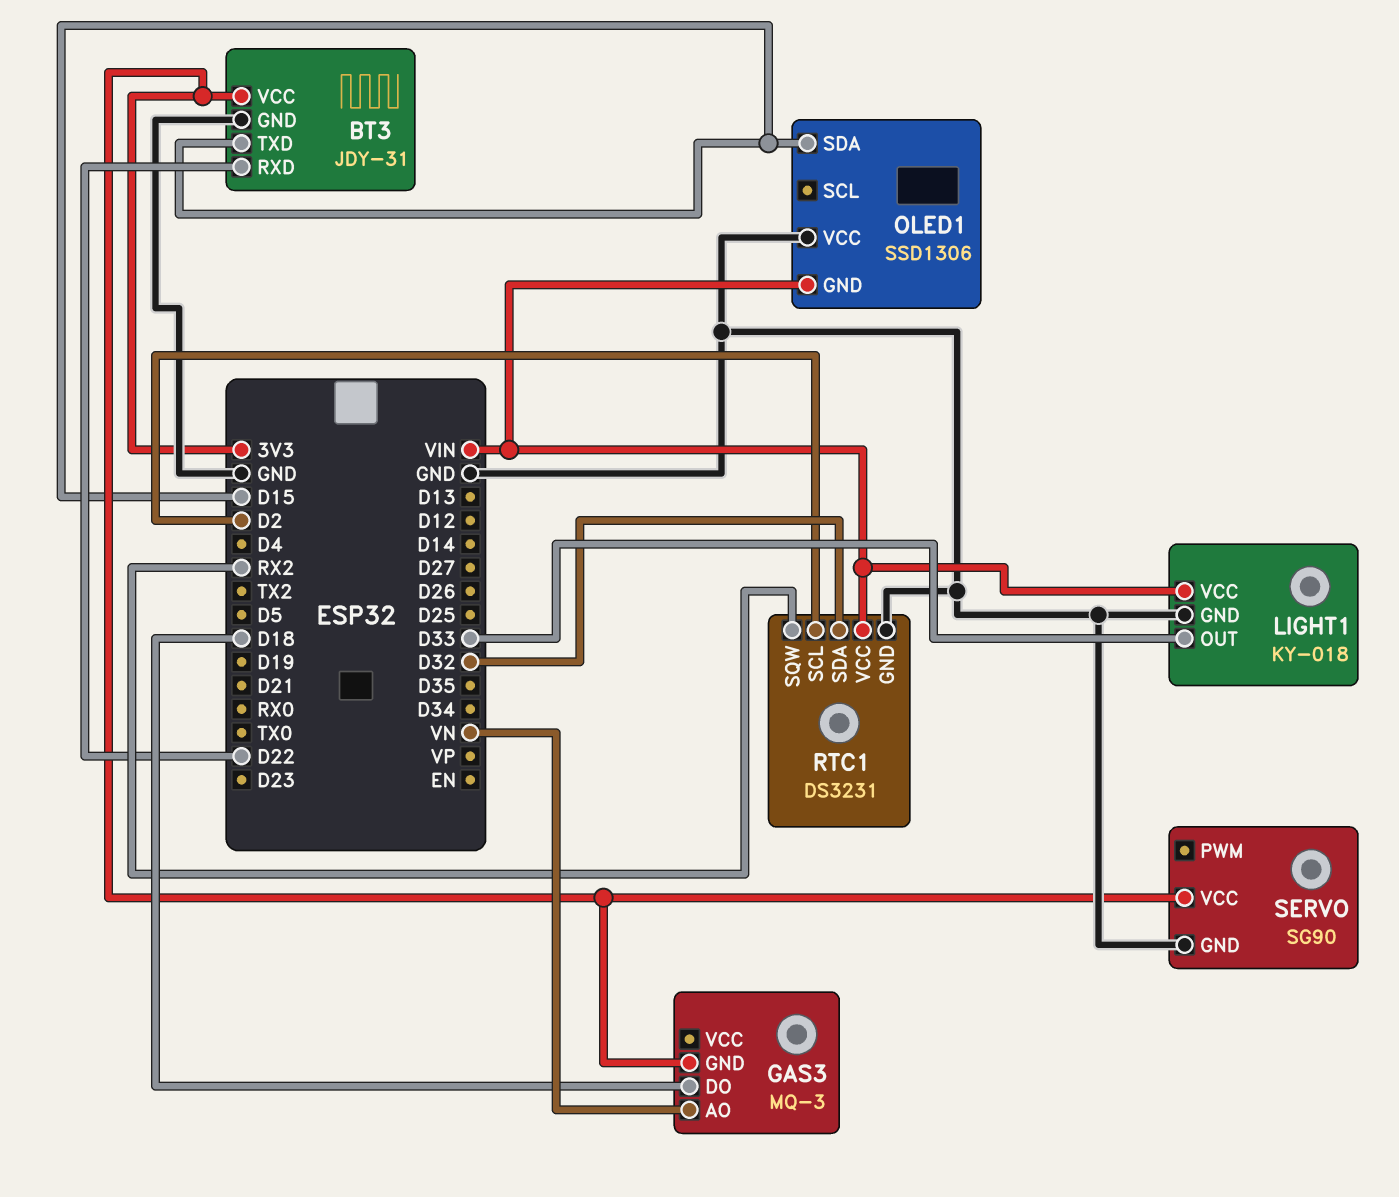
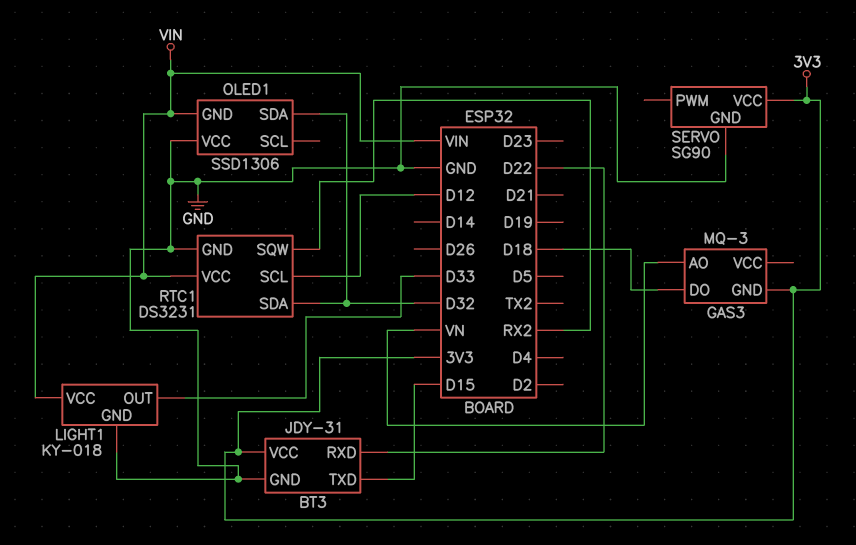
OLED1 pin SDA: D15 -> D32
RTC1 pin SCL: D2 -> D12

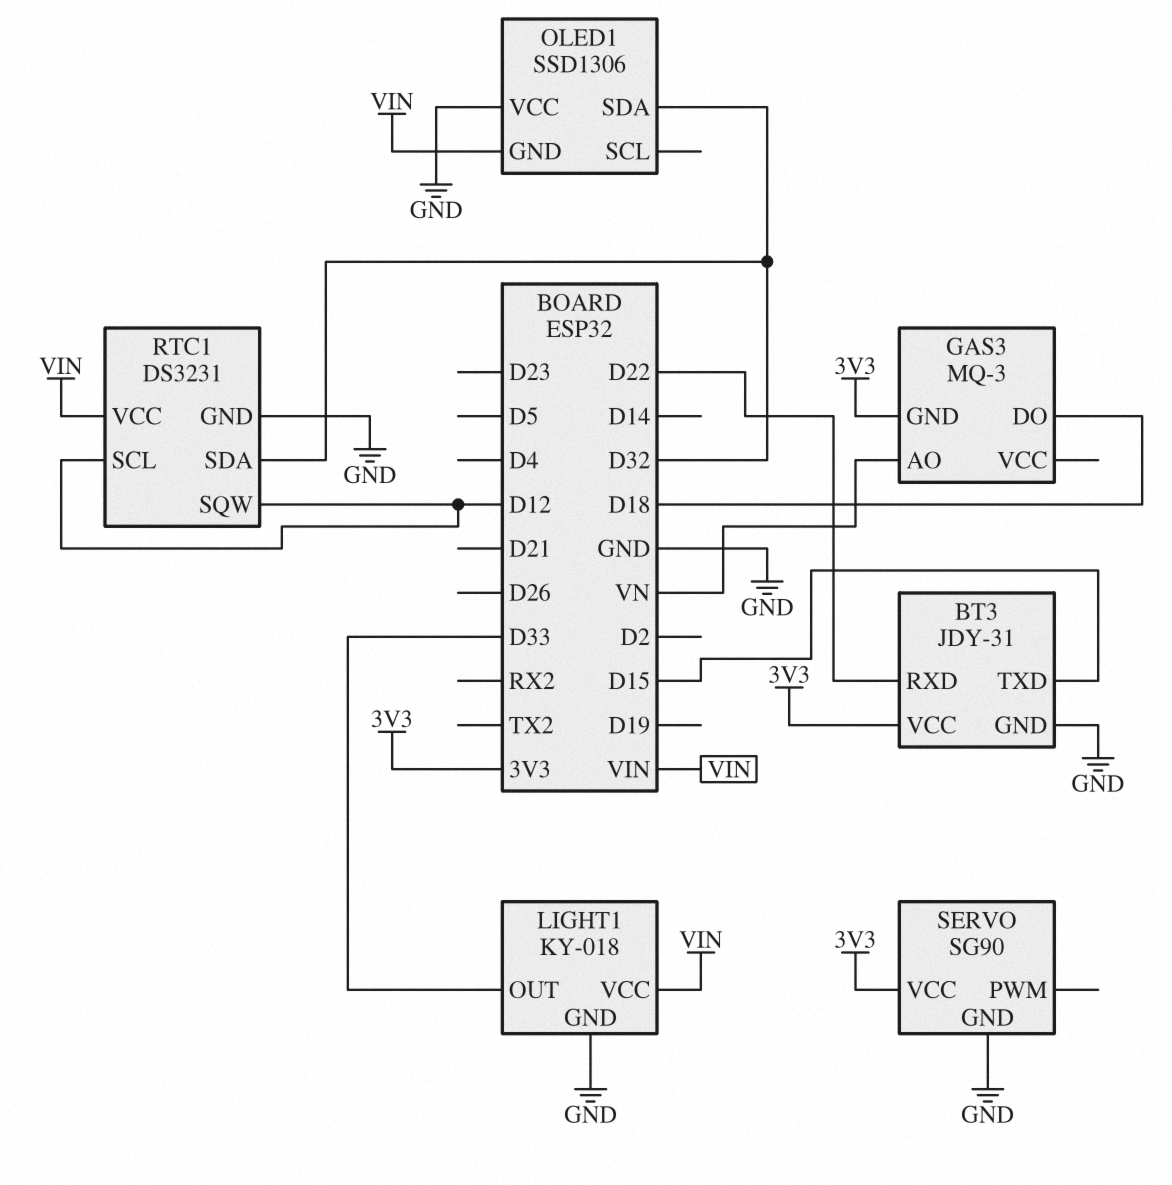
RTC1 pin SQW: RX2 -> D12

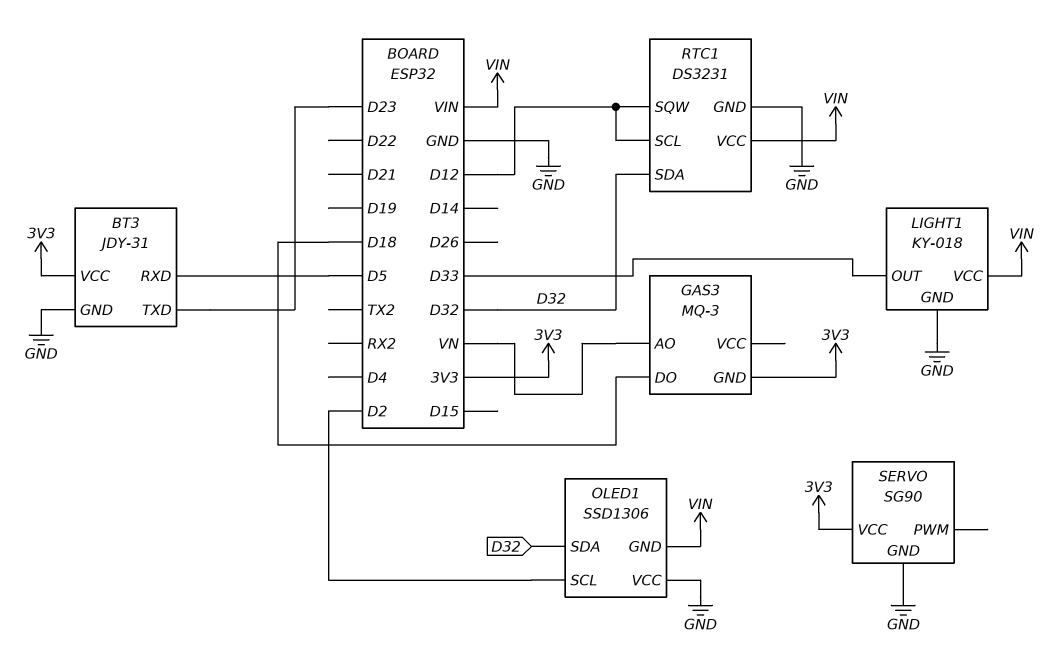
BT3 pin RXD: D22 -> D5
BT3 pin TXD: D15 -> D23
OLED1 pin SCL: none -> D2

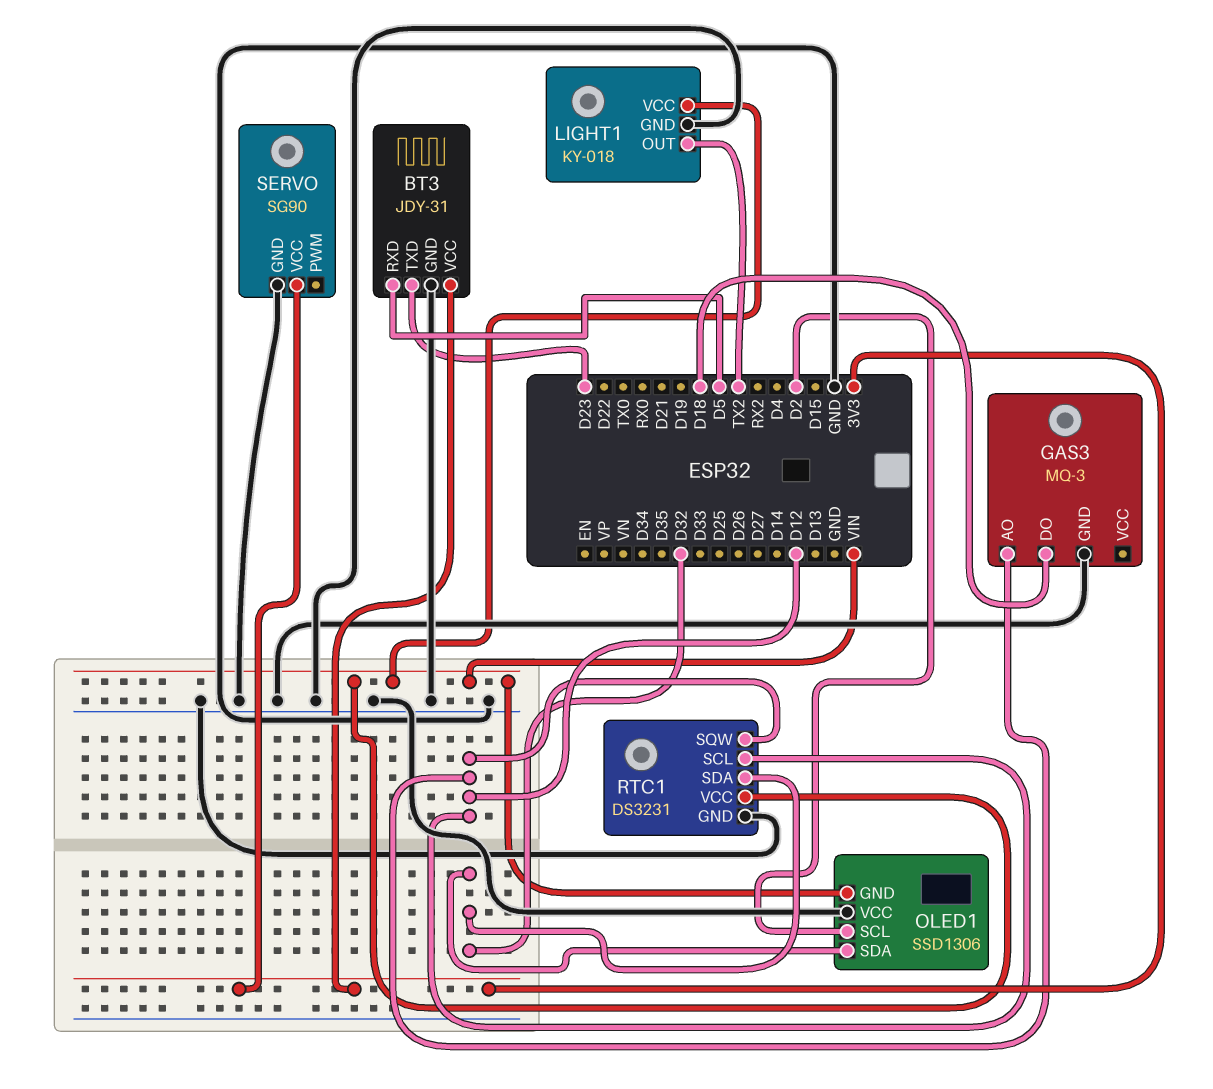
GAS3 pin AO: VN -> D12
GAS3 pin GND: 3V3 -> GND
LIGHT1 pin OUT: D33 -> TX2

